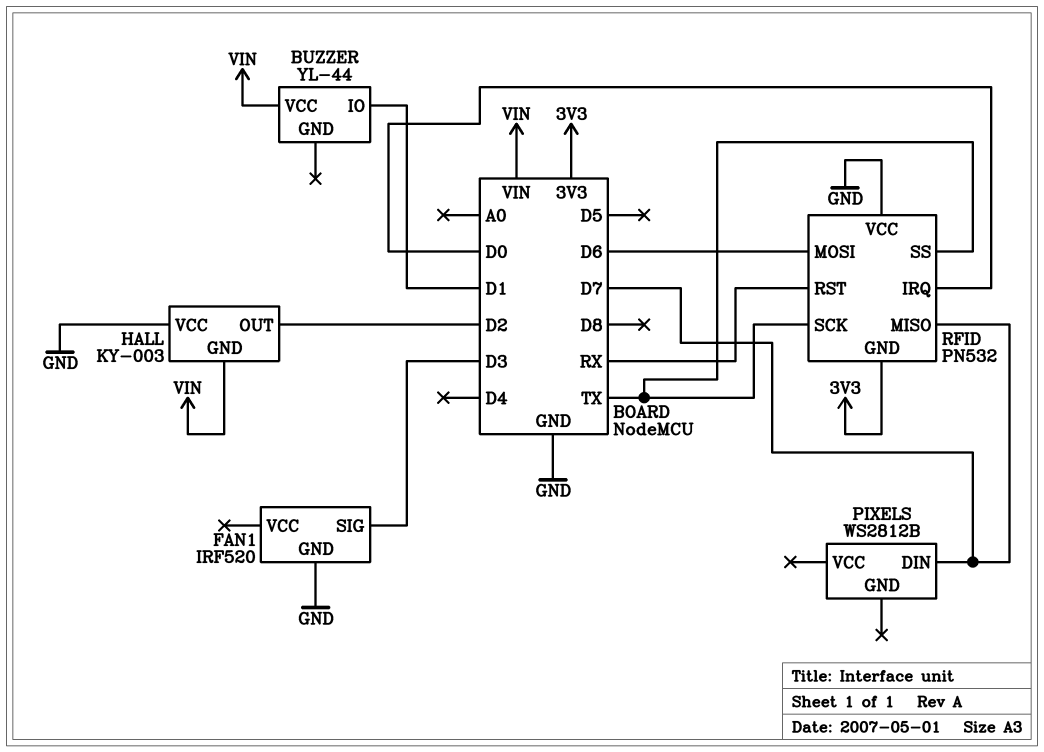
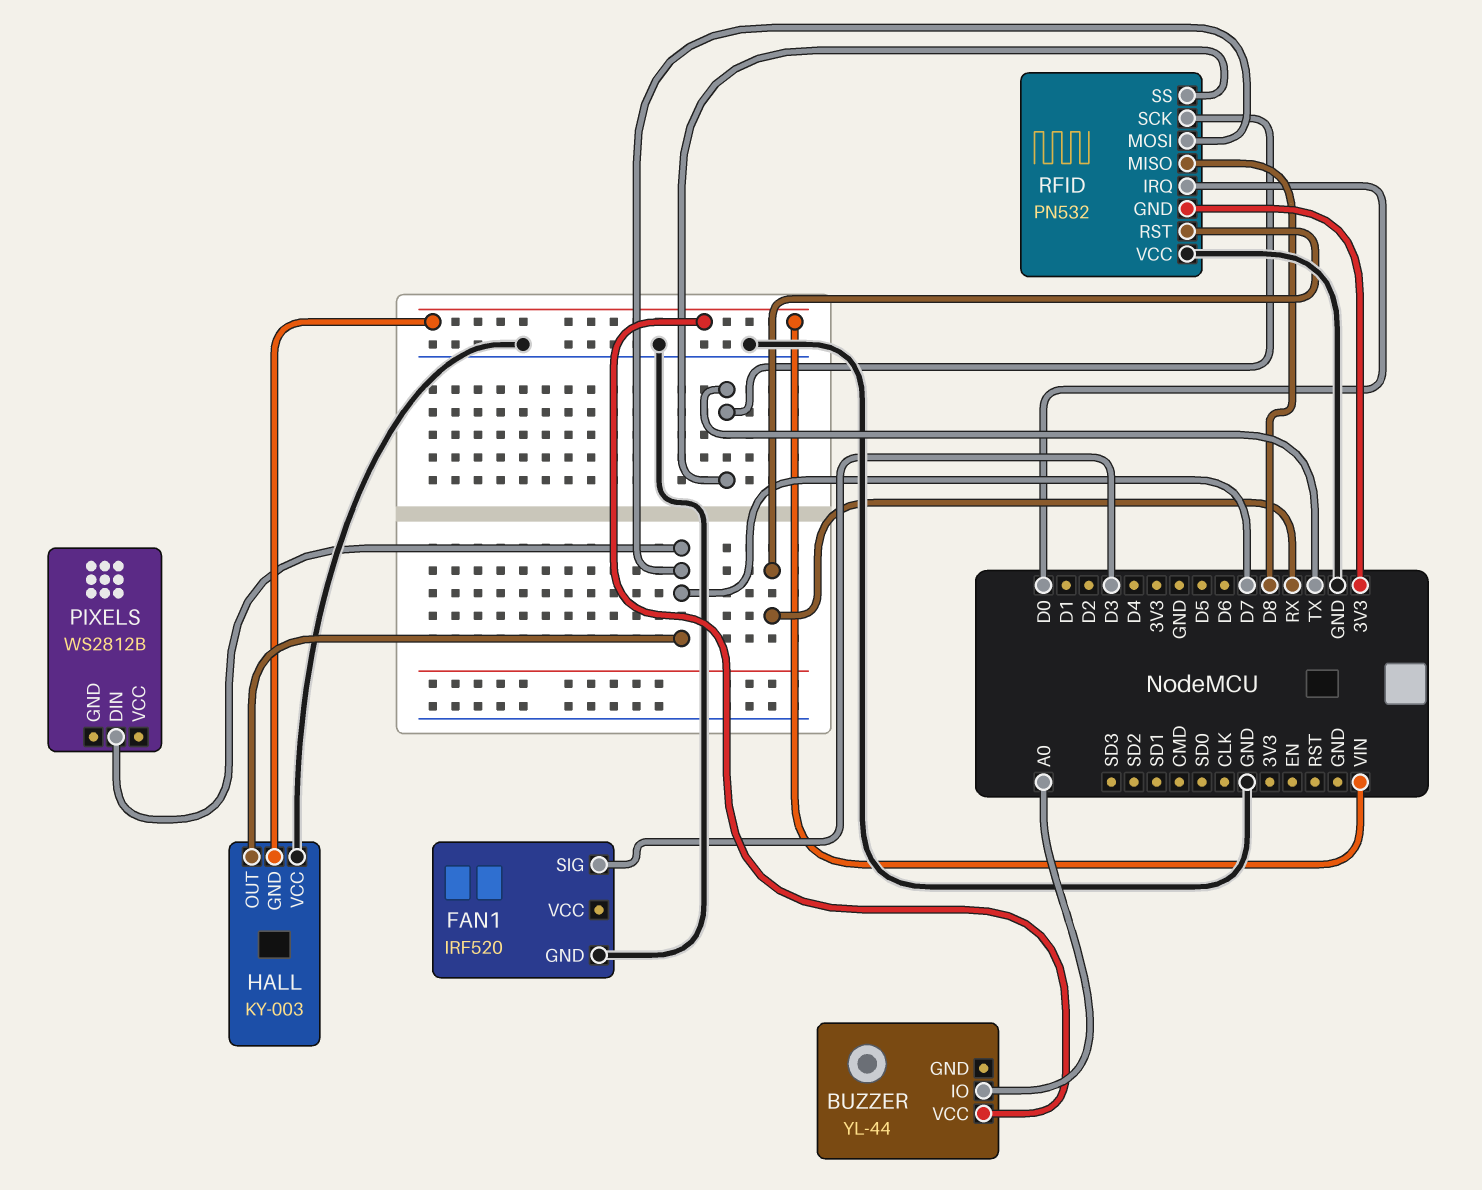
BUZZER pin IO: D1 -> A0
HALL pin OUT: D2 -> D7
RFID pin MISO: D7 -> D8
RFID pin MOSI: D6 -> D7

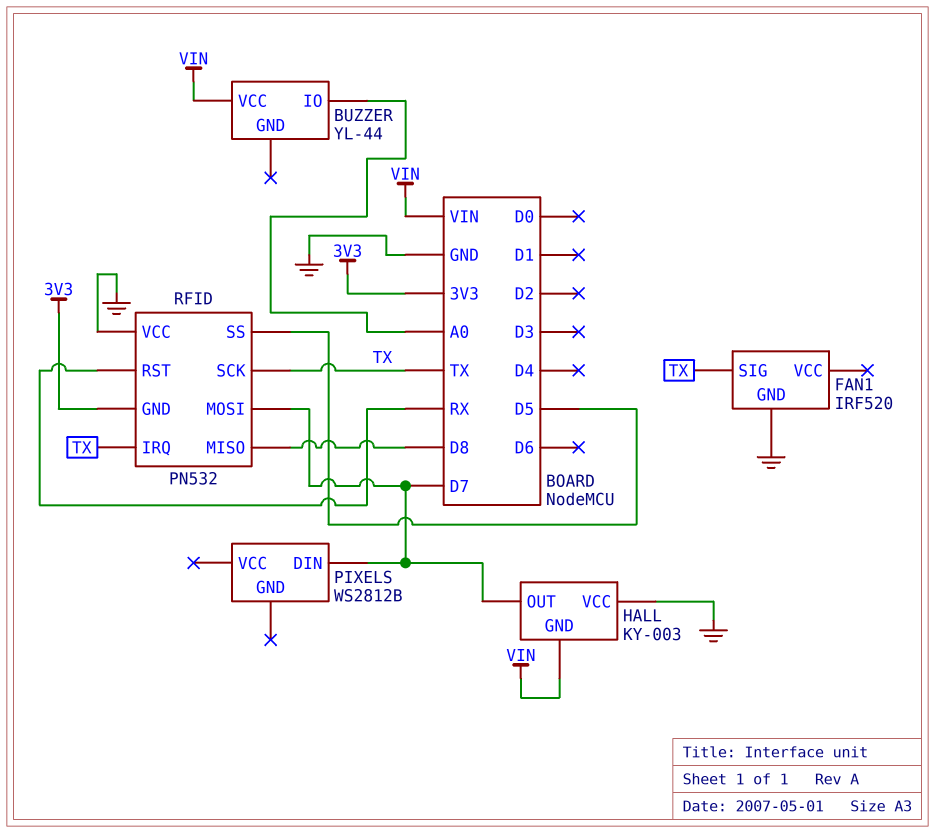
FAN1 pin SIG: D3 -> TX
RFID pin IRQ: D0 -> TX
RFID pin SS: TX -> D5

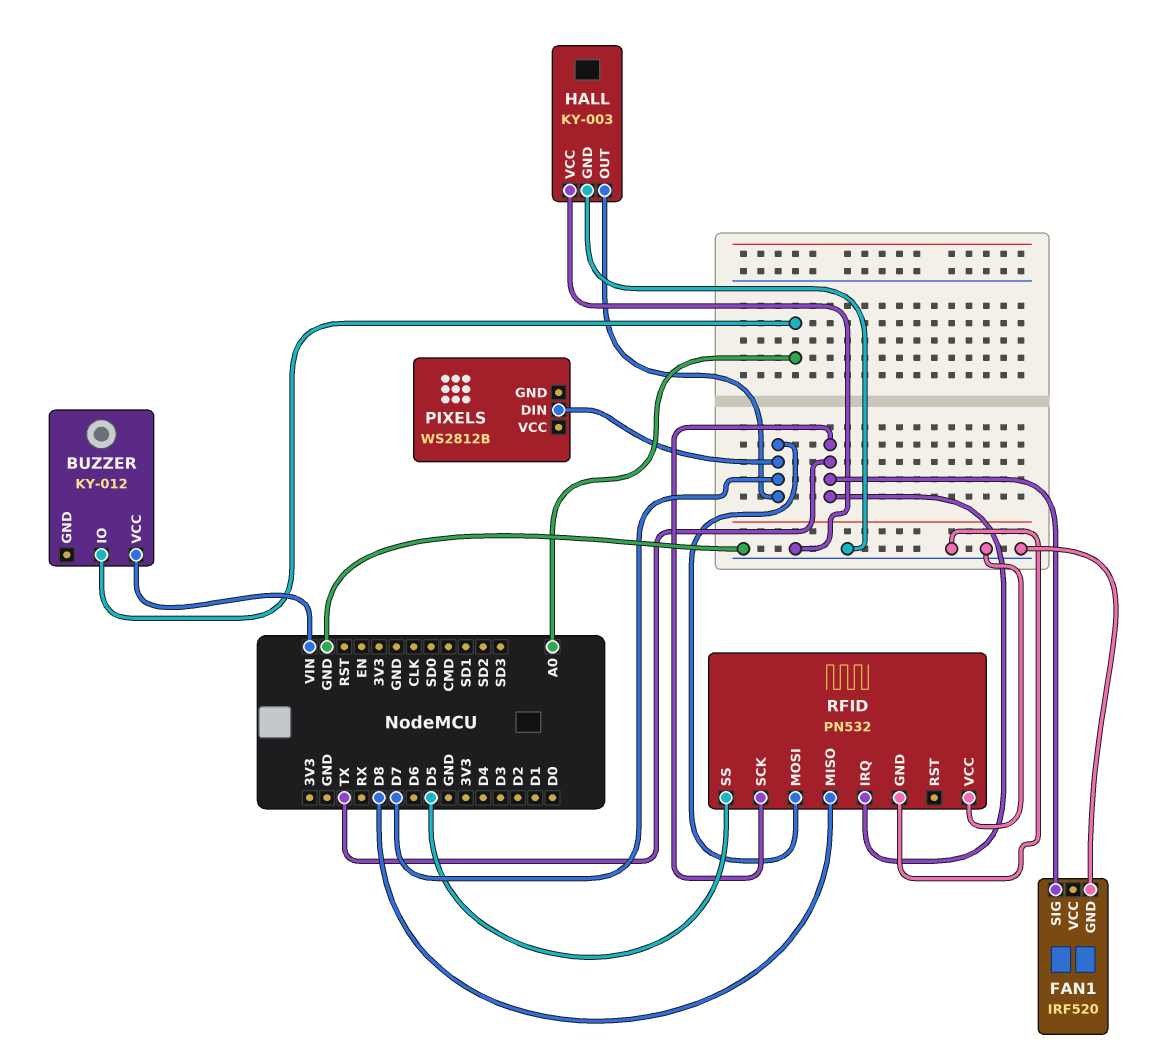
BUZZER: YL-44 -> KY-012
HALL pin GND: VIN -> GND
RFID pin GND: 3V3 -> GND
RFID pin RST: RX -> none

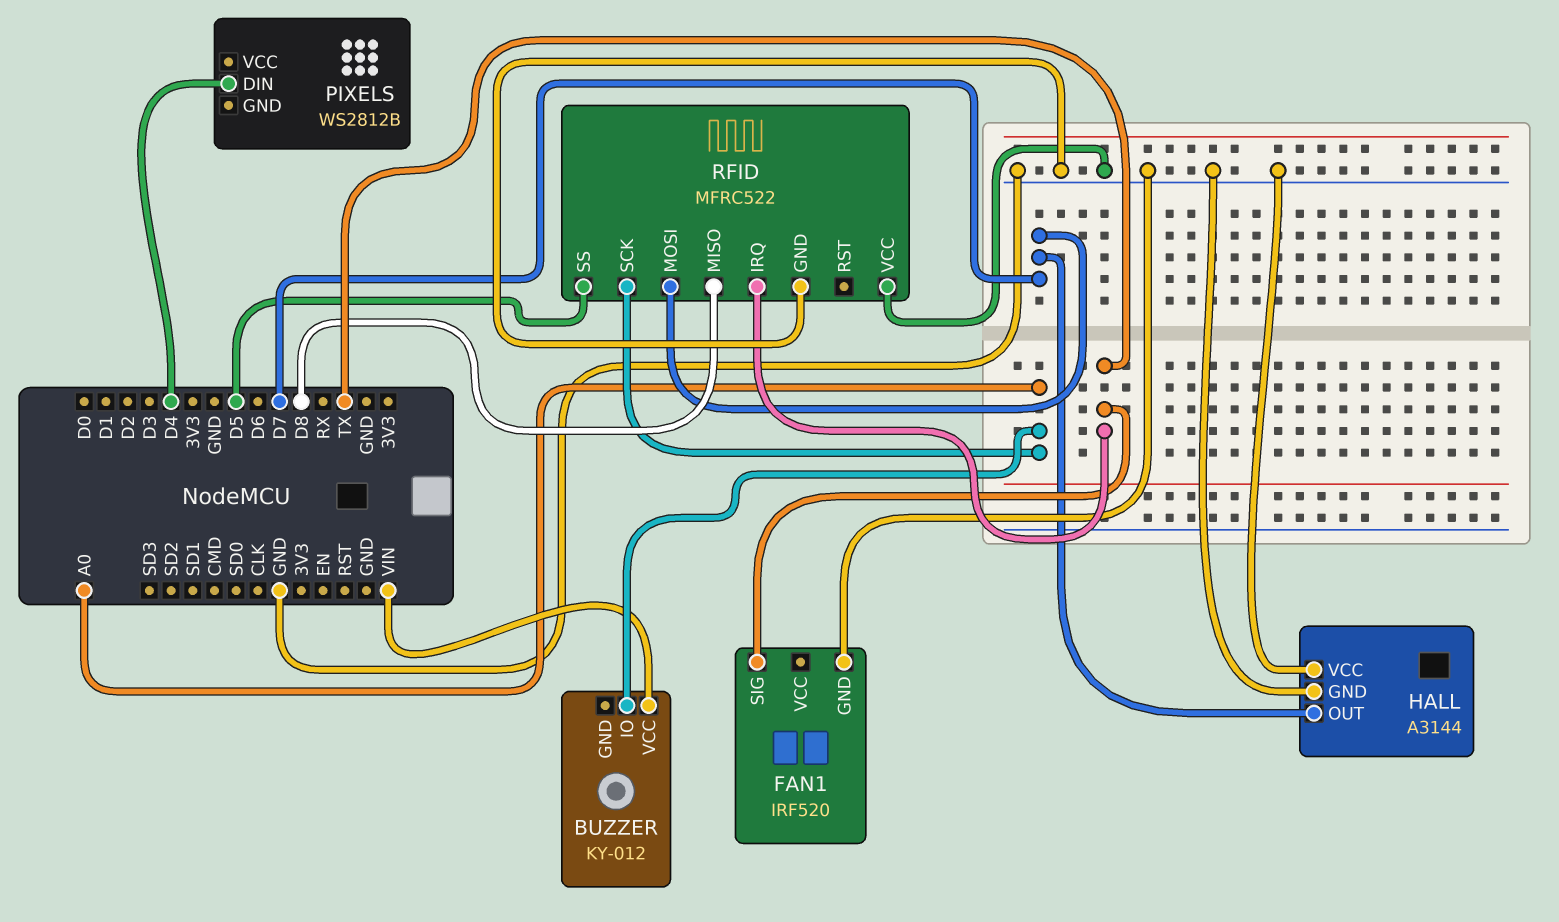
HALL: KY-003 -> A3144
PIXELS pin DIN: D7 -> D4
RFID: PN532 -> MFRC522
RFID pin SCK: TX -> A0

